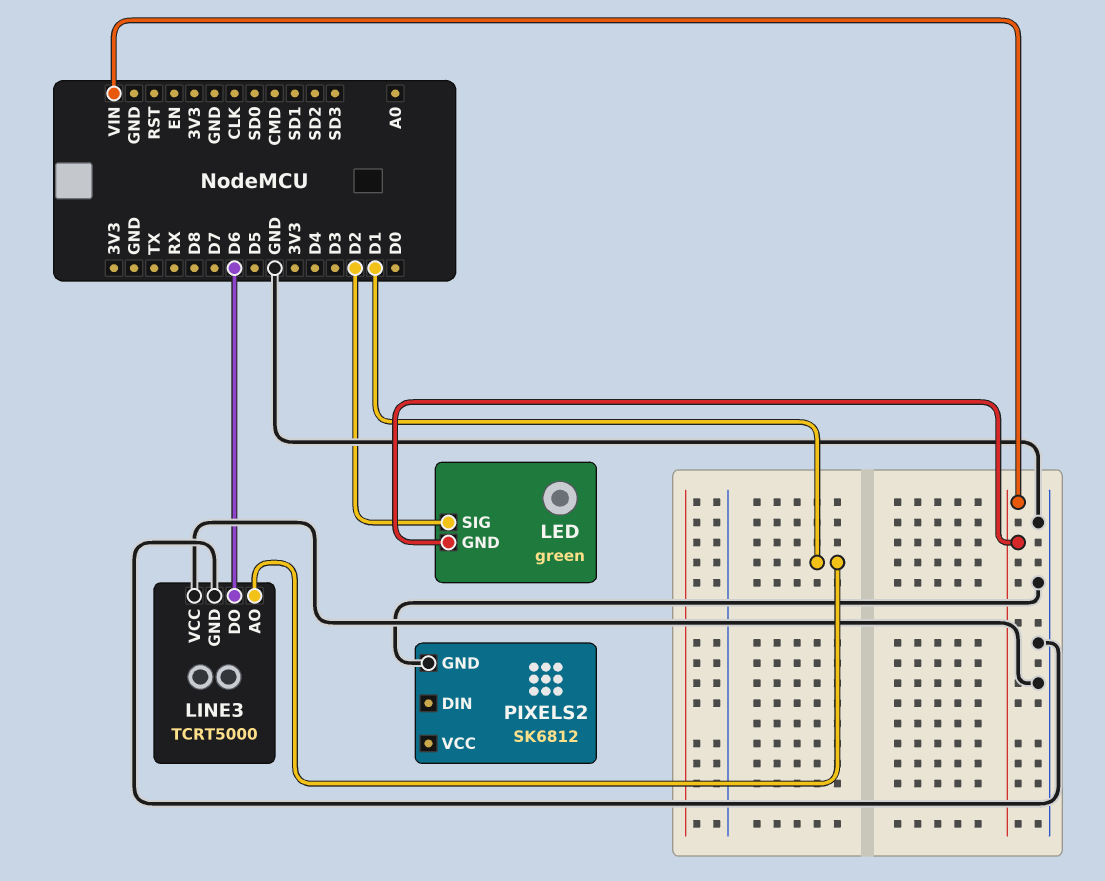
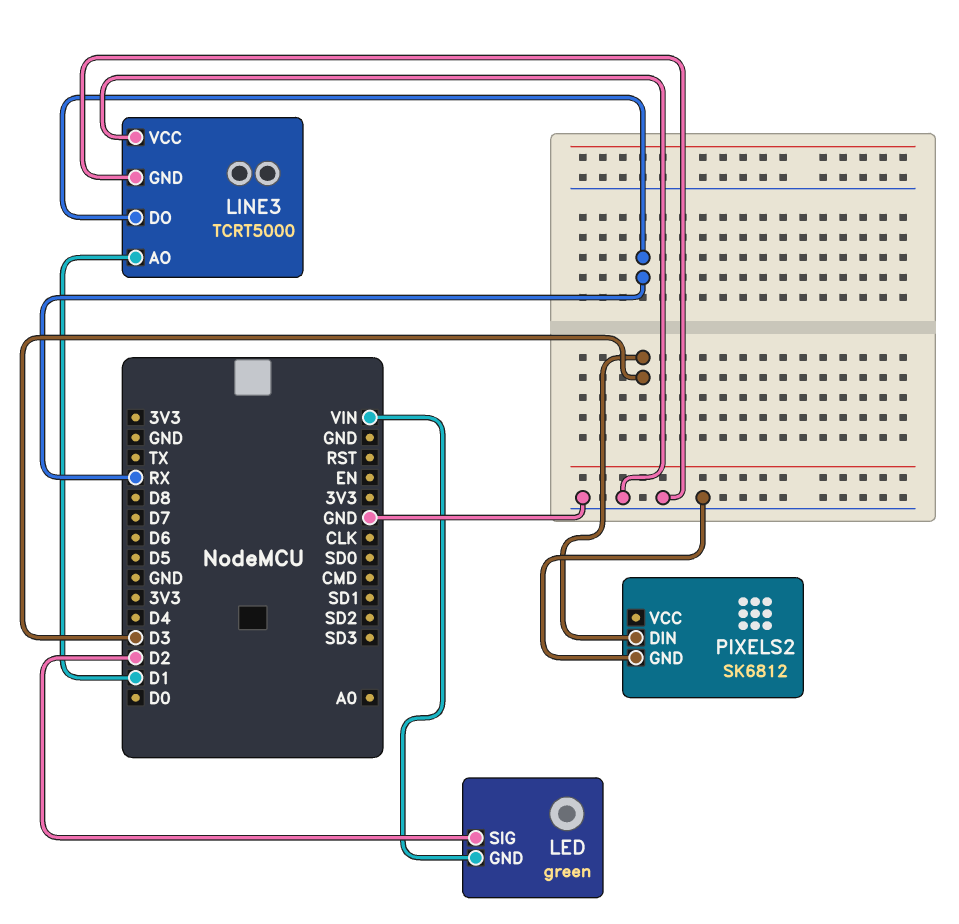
LINE3 pin DO: D6 -> RX
PIXELS2 pin DIN: none -> D3

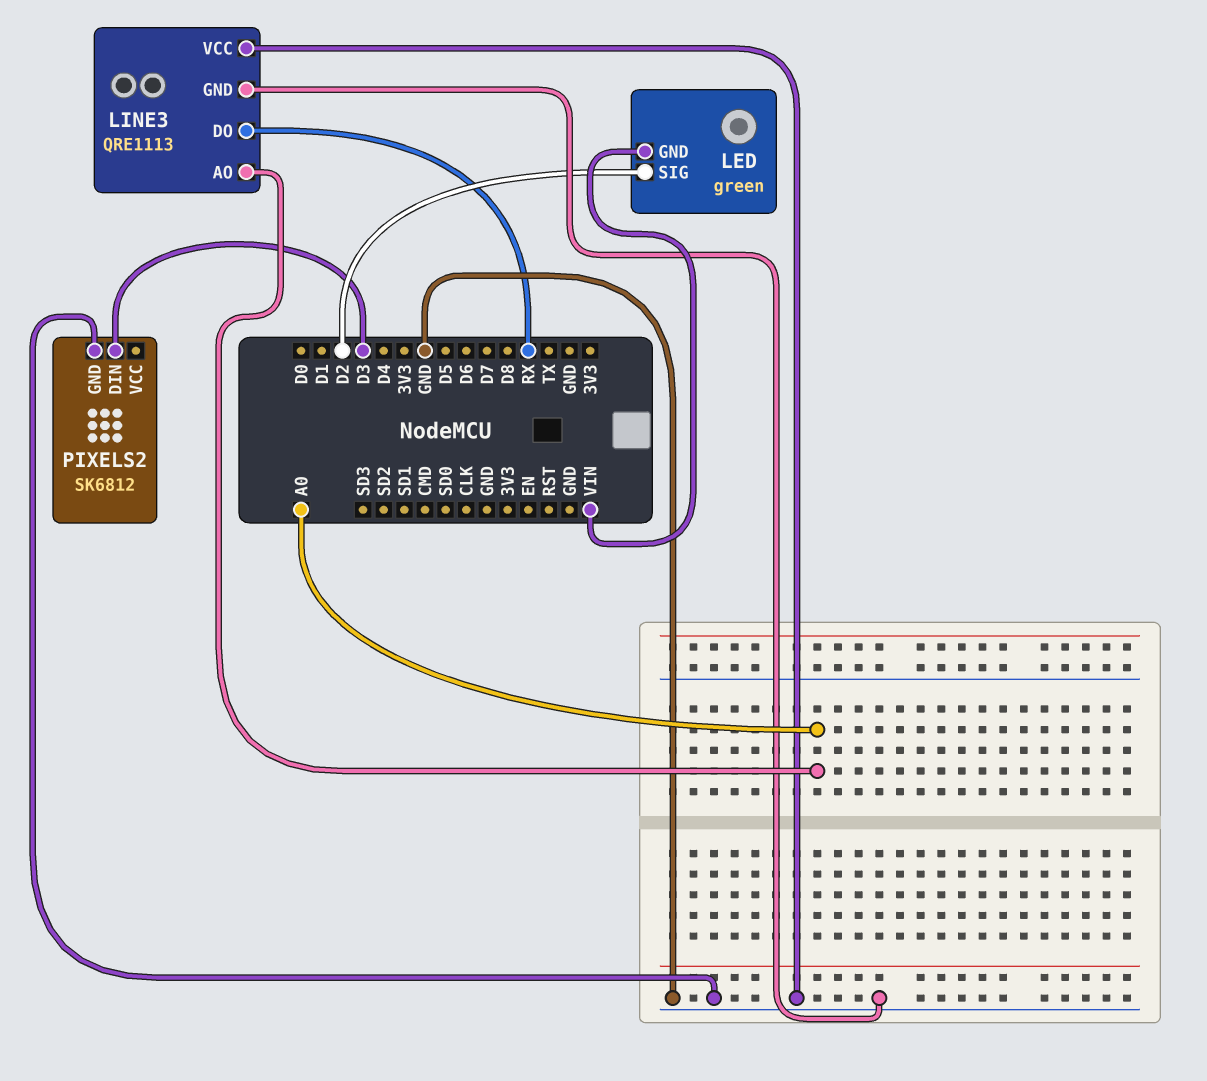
LINE3: TCRT5000 -> QRE1113
LINE3 pin AO: D1 -> A0

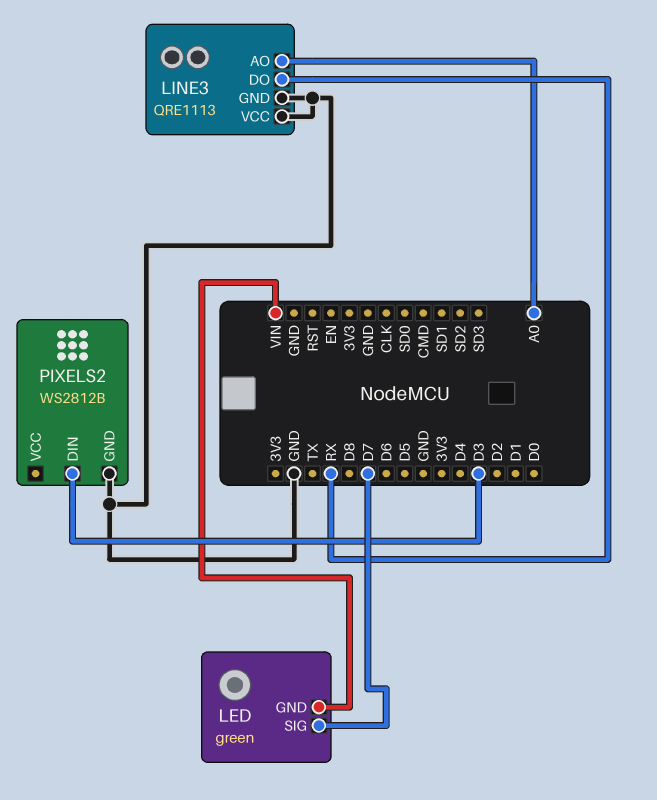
LED pin SIG: D2 -> D7
PIXELS2: SK6812 -> WS2812B

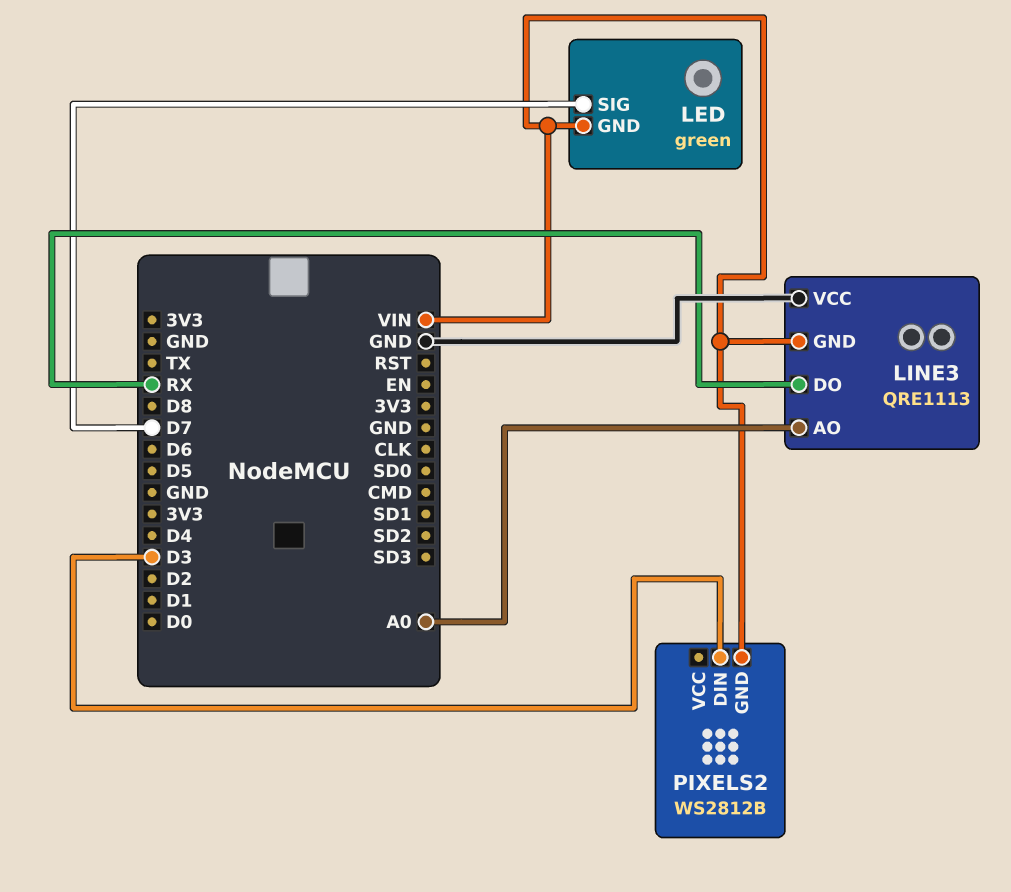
LINE3 pin GND: GND -> VIN
PIXELS2 pin GND: GND -> VIN

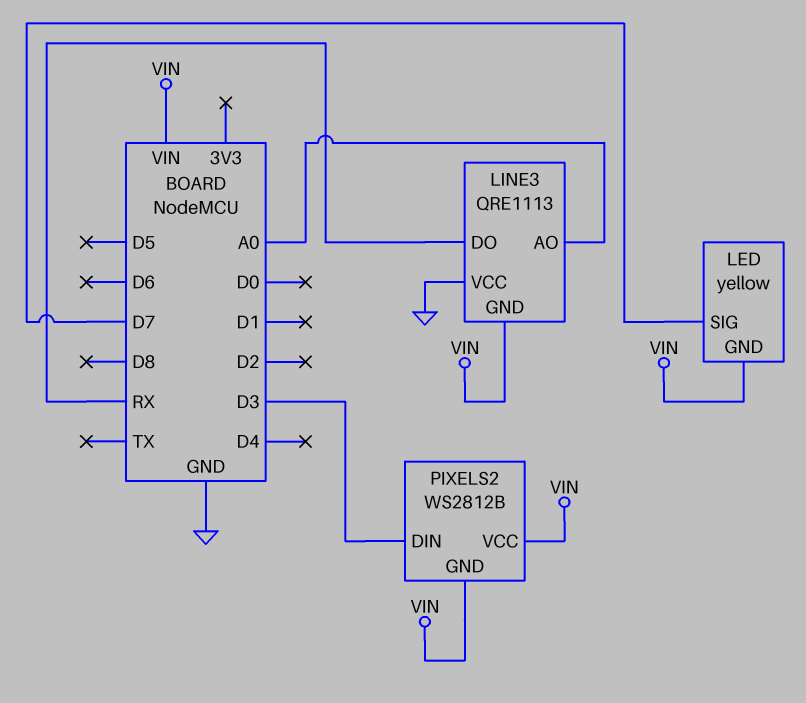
LED: green -> yellow
PIXELS2 pin VCC: none -> VIN

